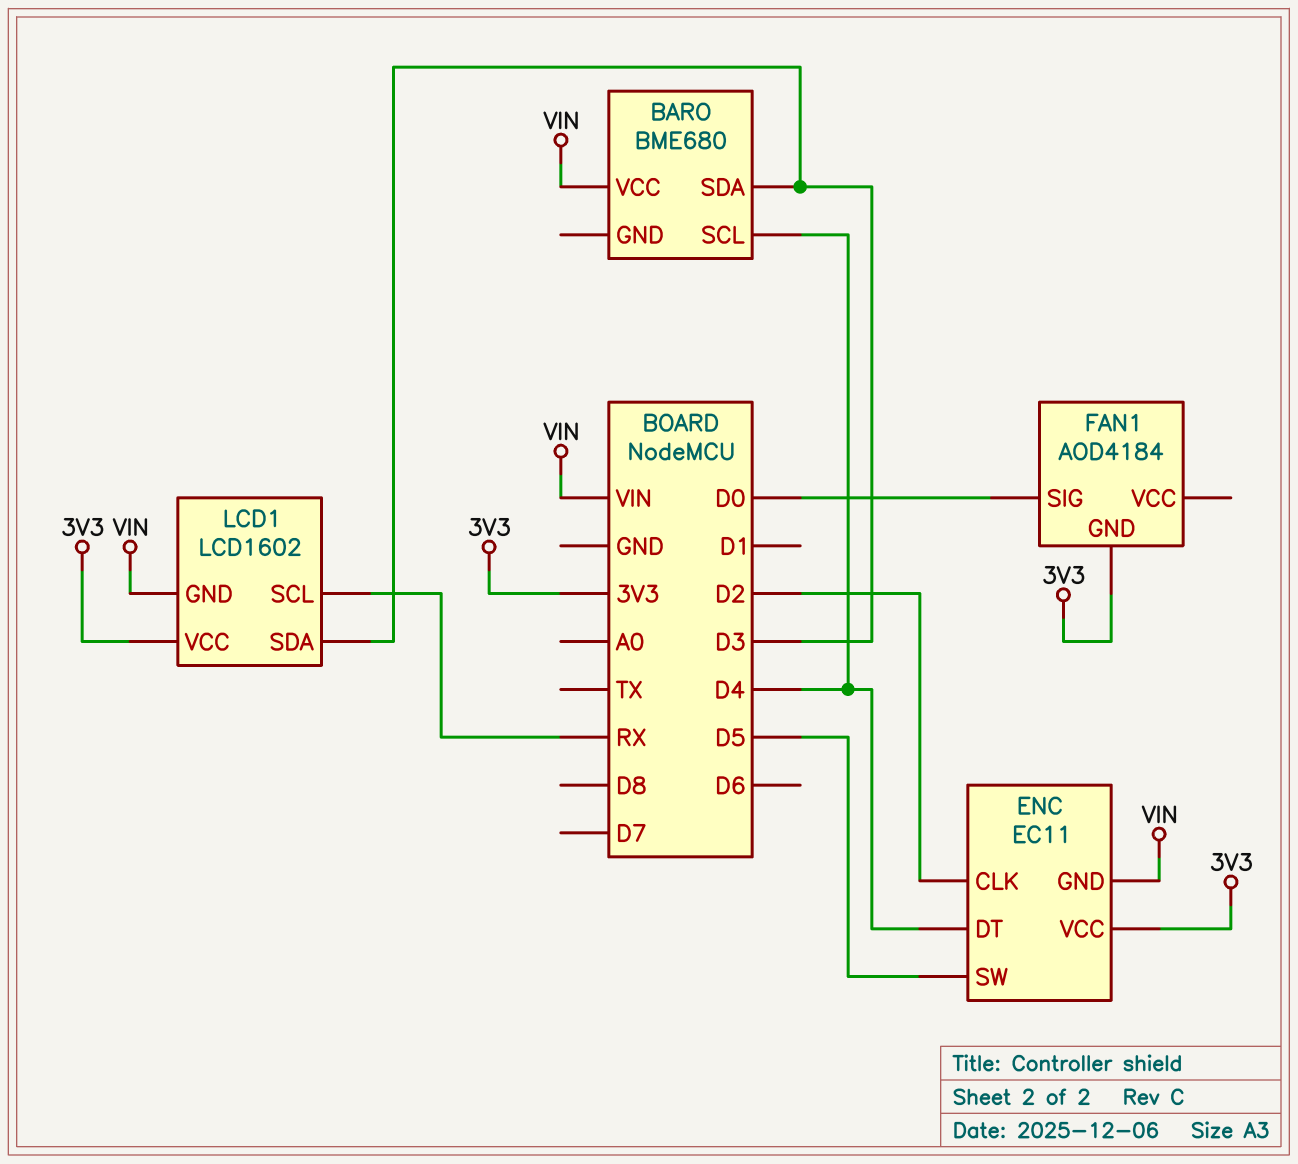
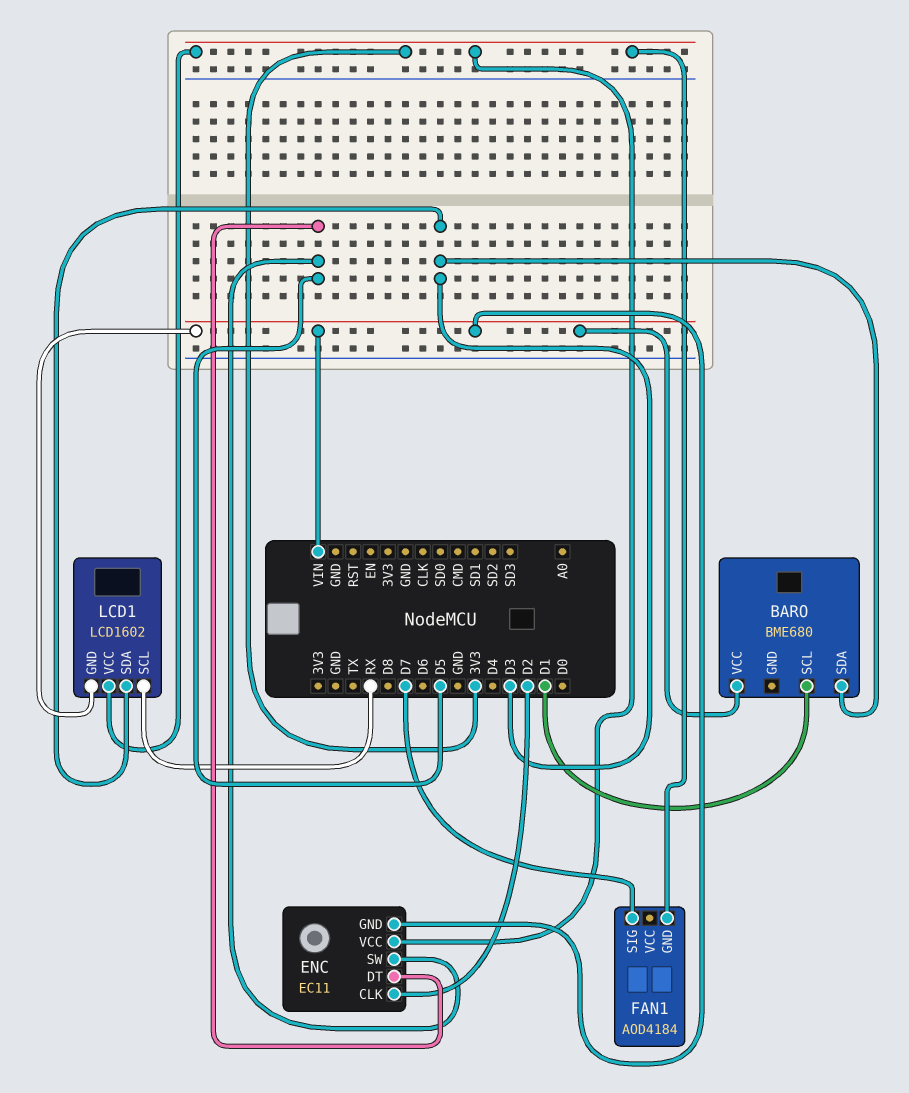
BARO pin SCL: D4 -> D1
ENC pin DT: D4 -> D5
FAN1 pin SIG: D0 -> D7

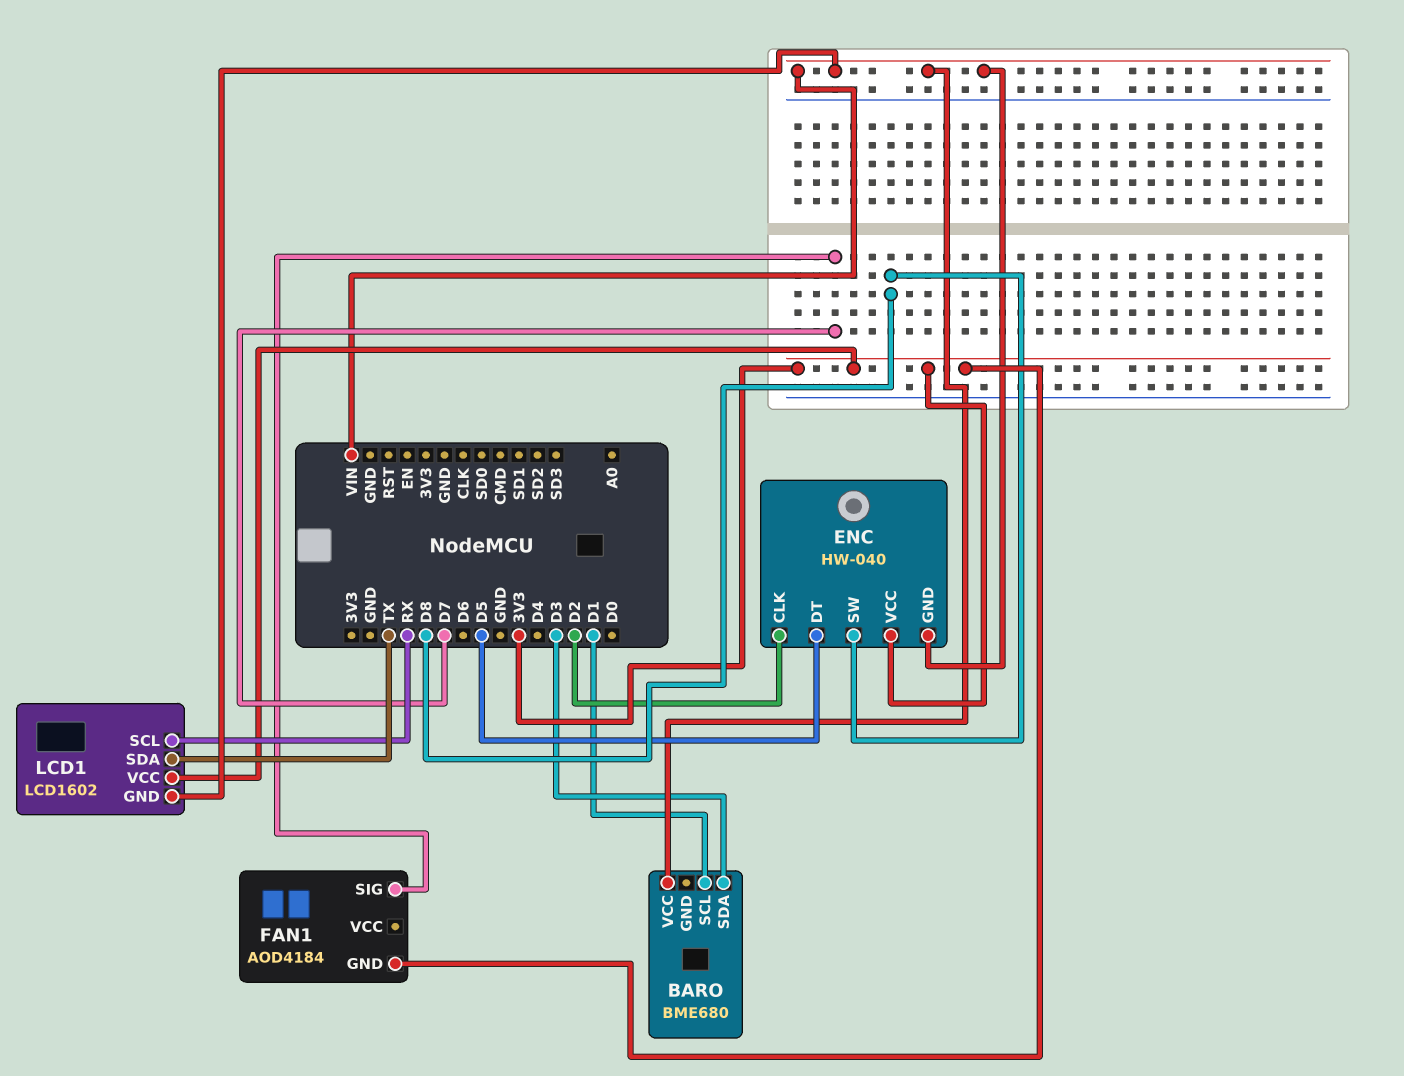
ENC: EC11 -> HW-040
ENC pin SW: D5 -> D8
LCD1 pin SDA: D3 -> TX

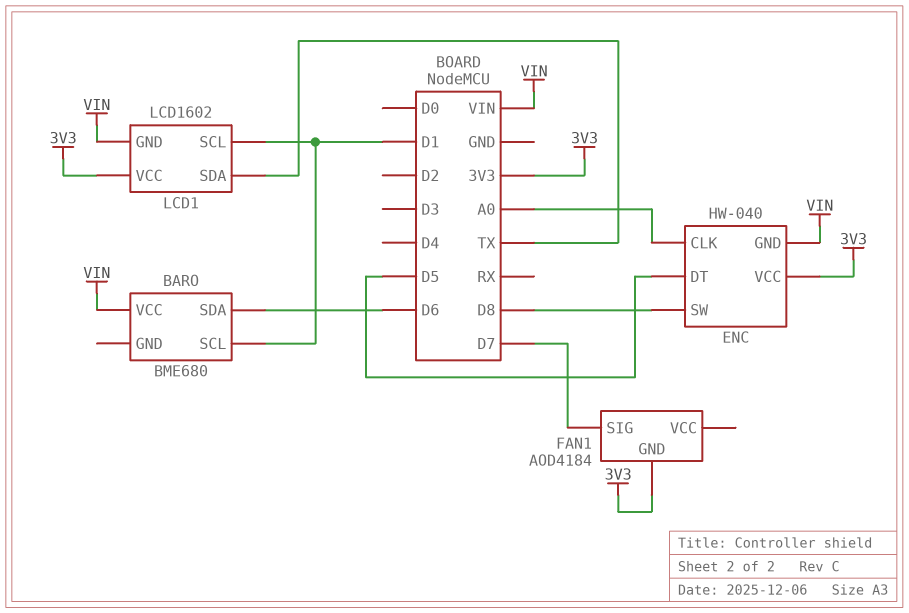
BARO pin SDA: D3 -> D6
ENC pin CLK: D2 -> A0
LCD1 pin SCL: RX -> D1

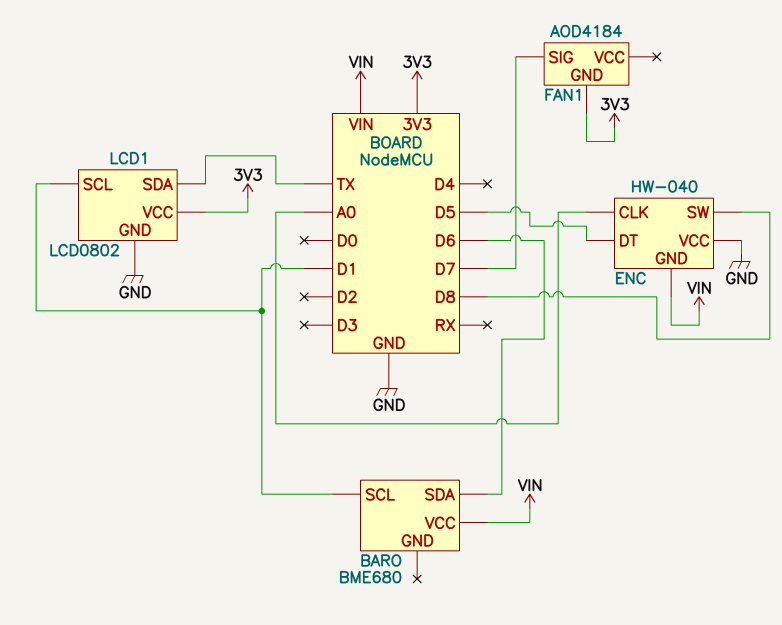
ENC pin VCC: 3V3 -> GND
LCD1: LCD1602 -> LCD0802
LCD1 pin GND: VIN -> GND

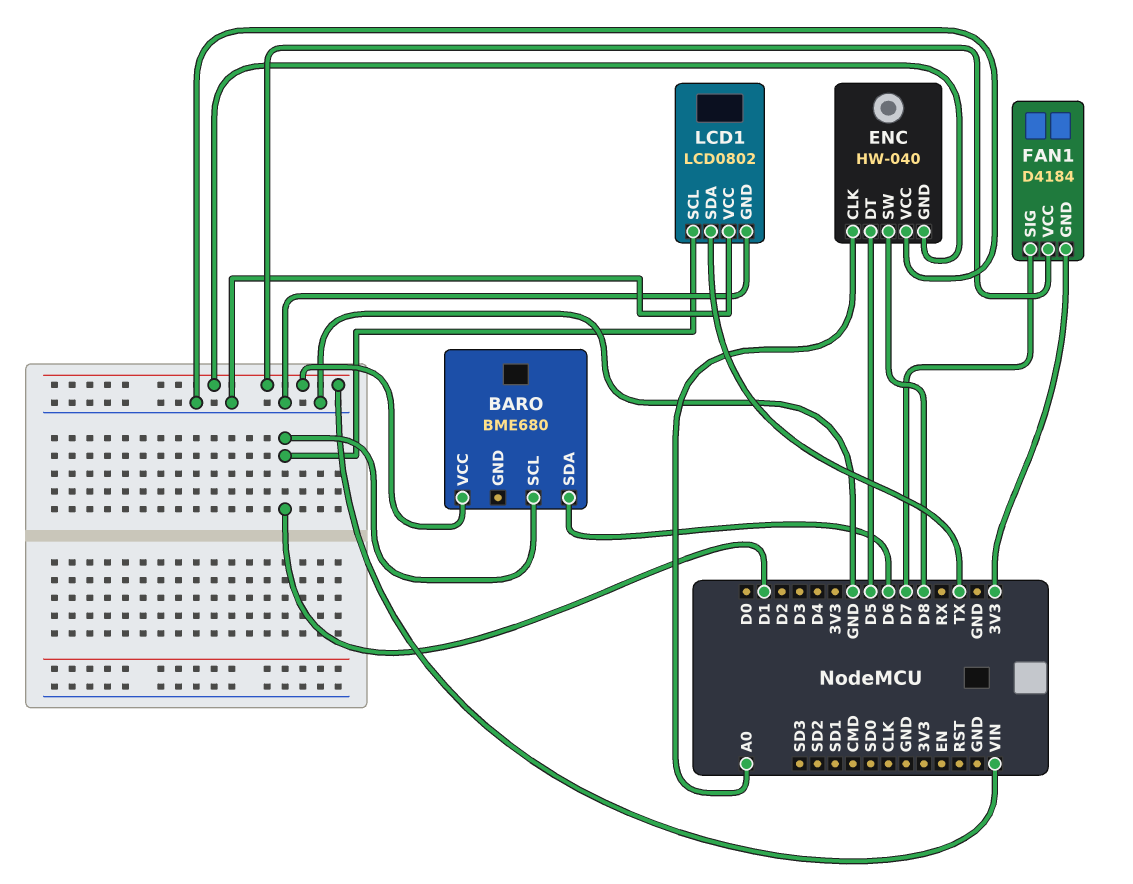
FAN1: AOD4184 -> D4184
FAN1 pin VCC: none -> VIN
LCD1 pin VCC: 3V3 -> GND

